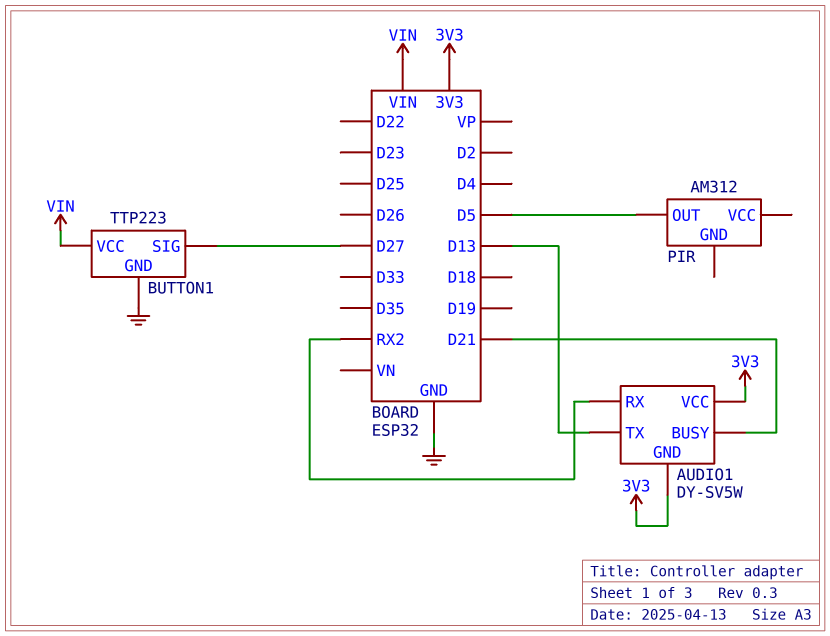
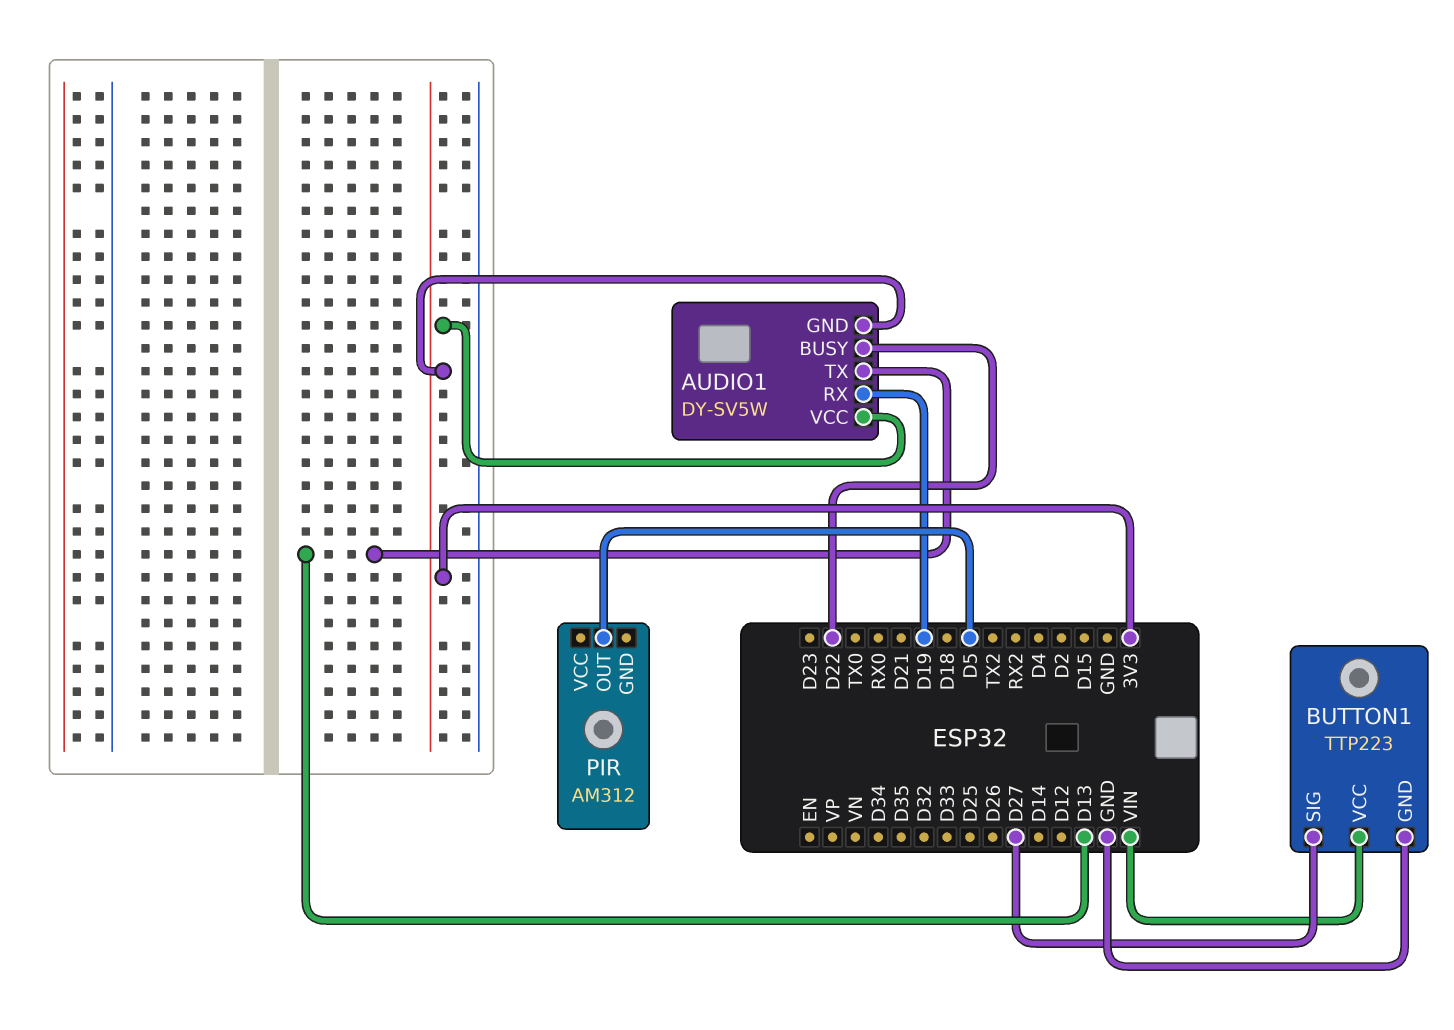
AUDIO1 pin BUSY: D21 -> D22
AUDIO1 pin RX: RX2 -> D19

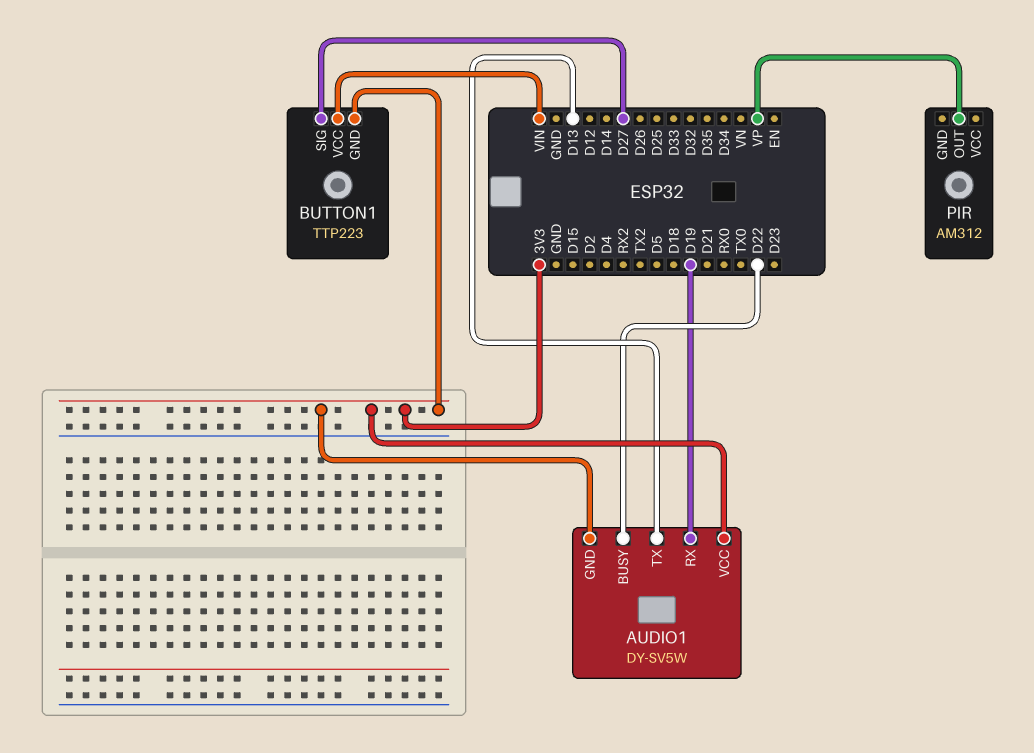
BUTTON1 pin GND: GND -> 3V3
PIR pin OUT: D5 -> VP

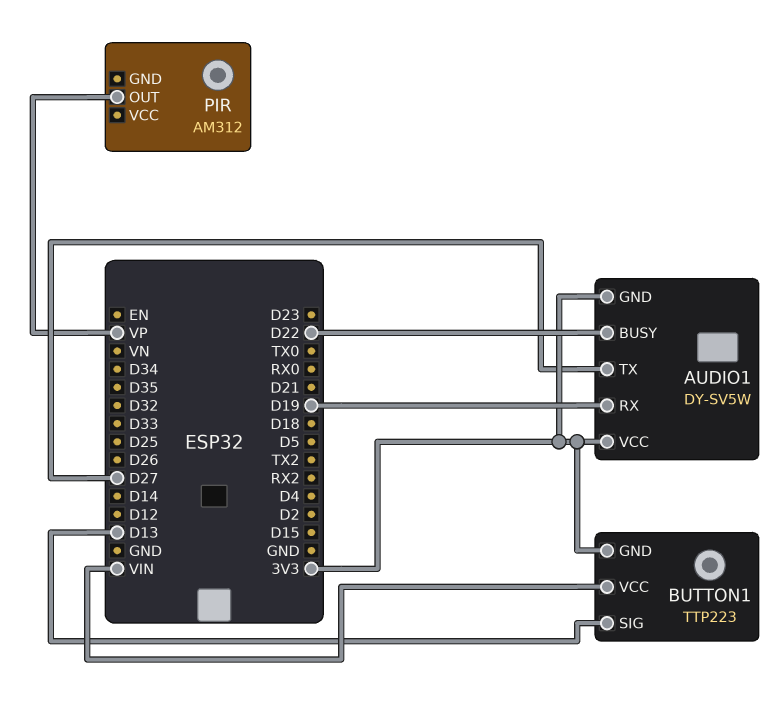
AUDIO1 pin TX: D13 -> D27
BUTTON1 pin SIG: D27 -> D13

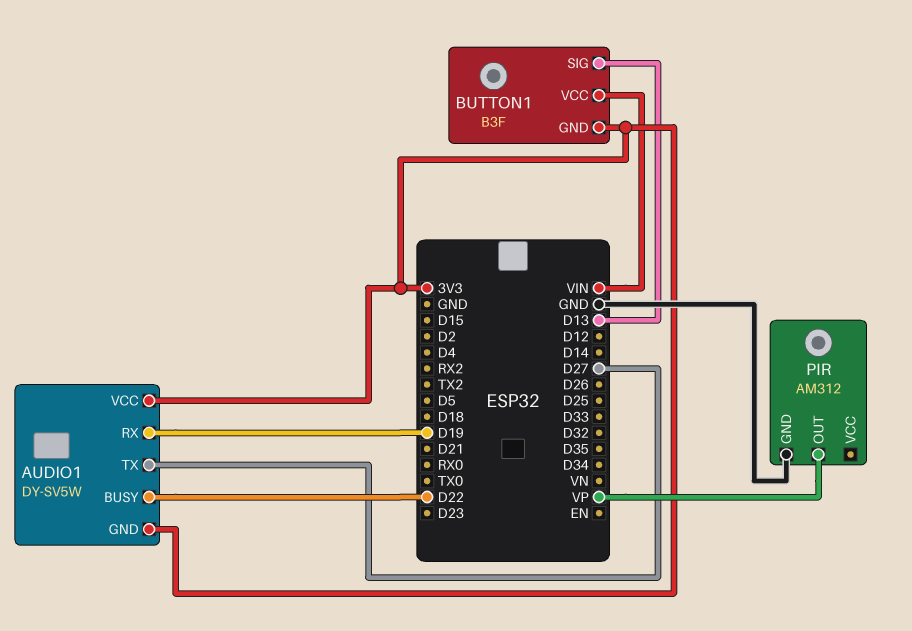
BUTTON1: TTP223 -> B3F
PIR pin GND: none -> GND

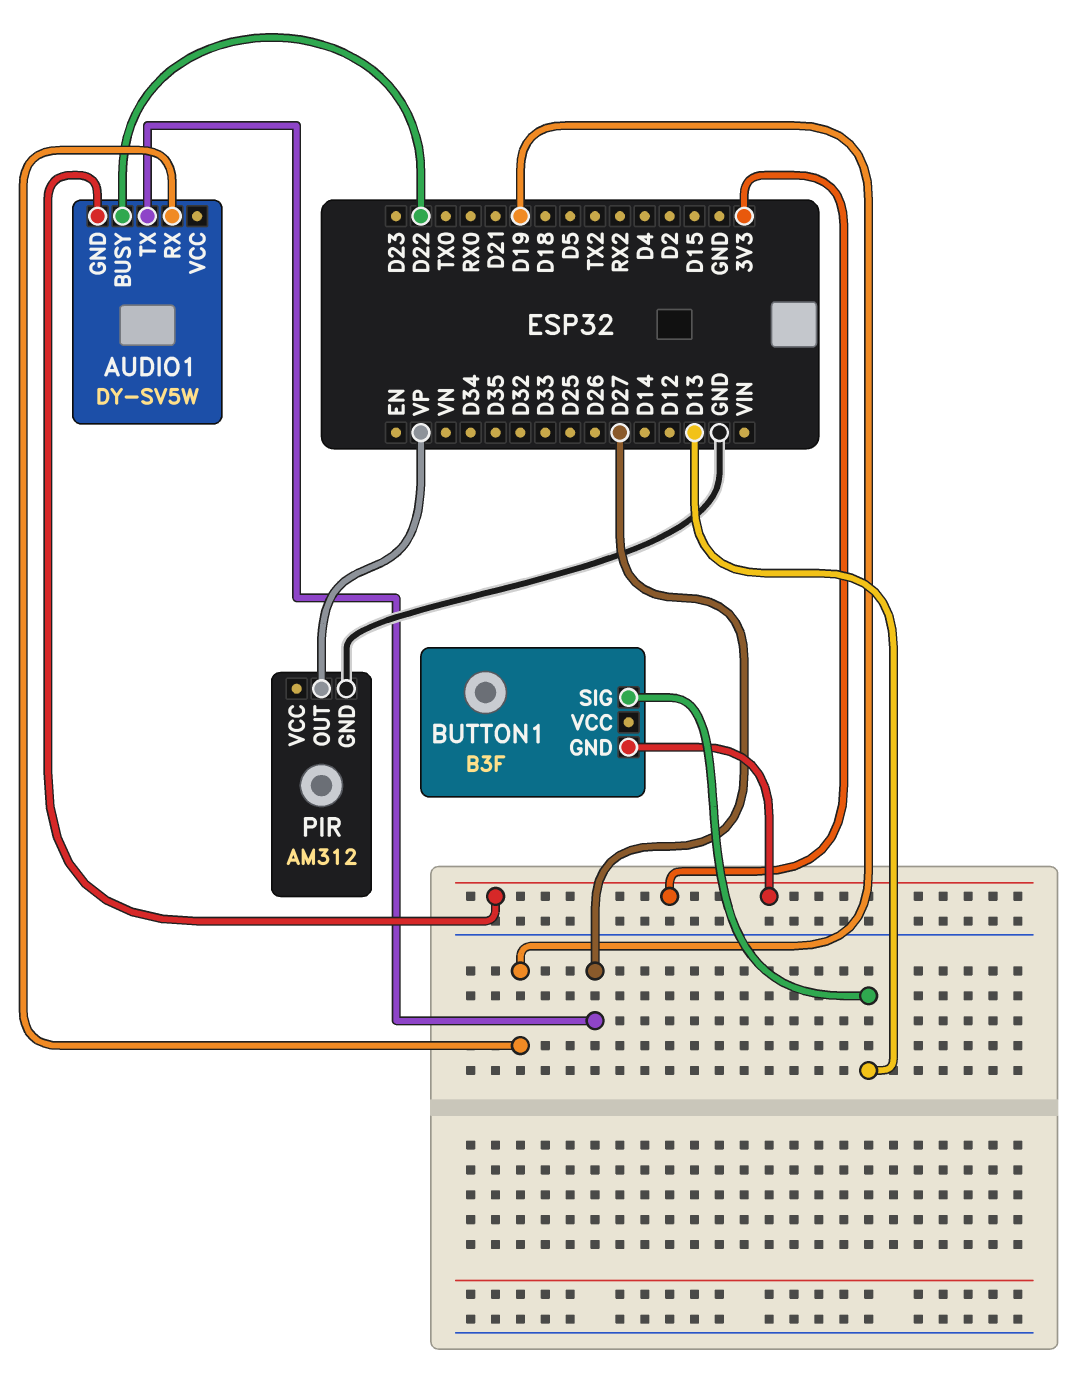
AUDIO1 pin VCC: 3V3 -> none
BUTTON1 pin VCC: VIN -> none

